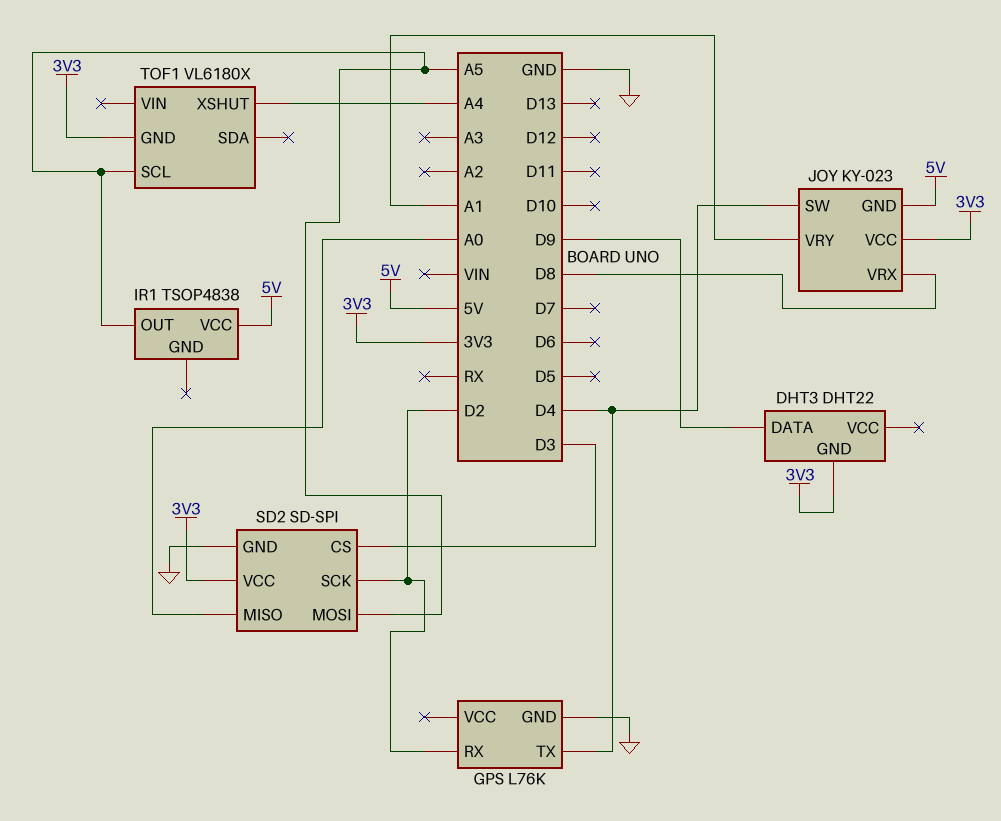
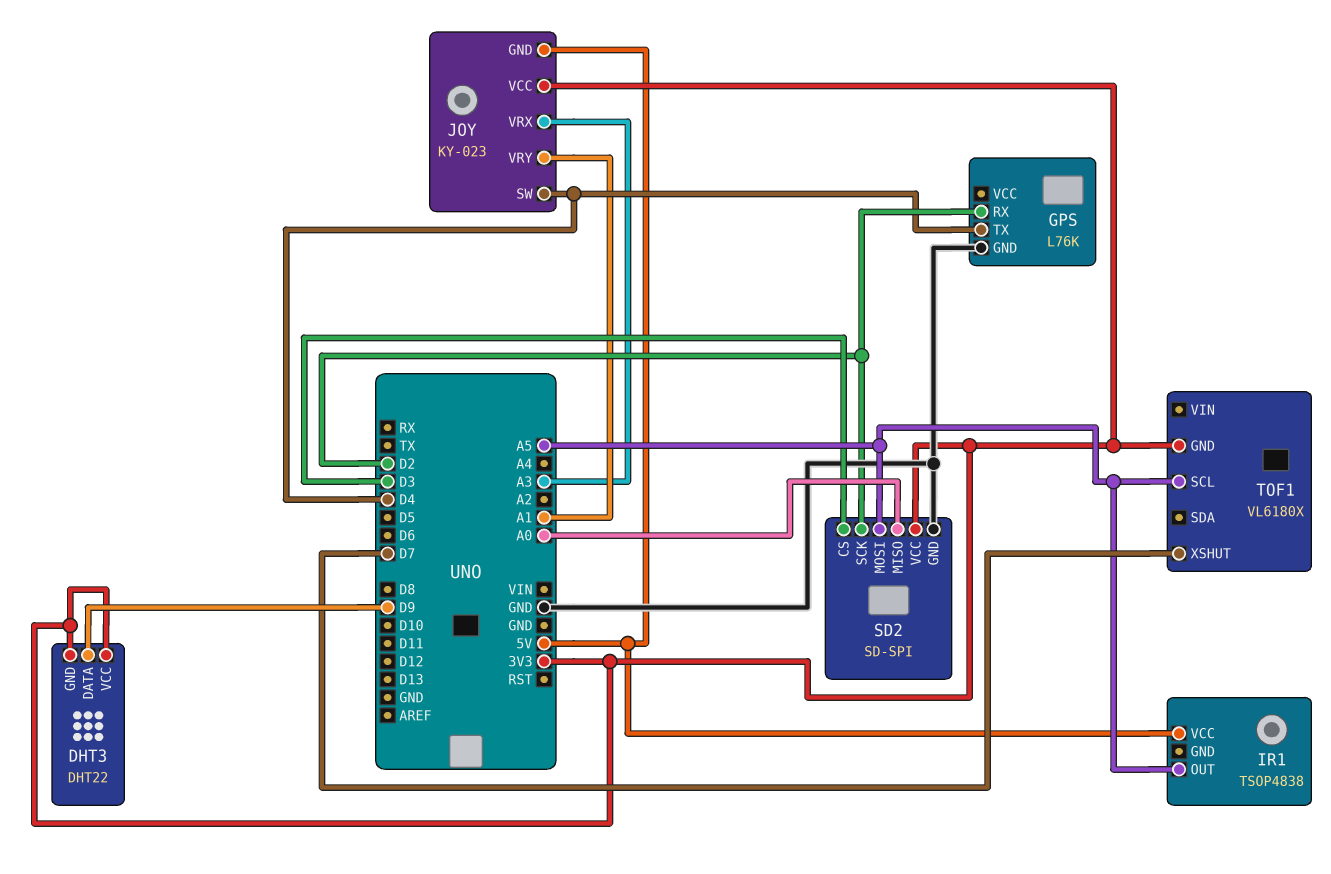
DHT3 pin VCC: none -> 3V3
JOY pin VRX: D8 -> A3
TOF1 pin XSHUT: A4 -> D7

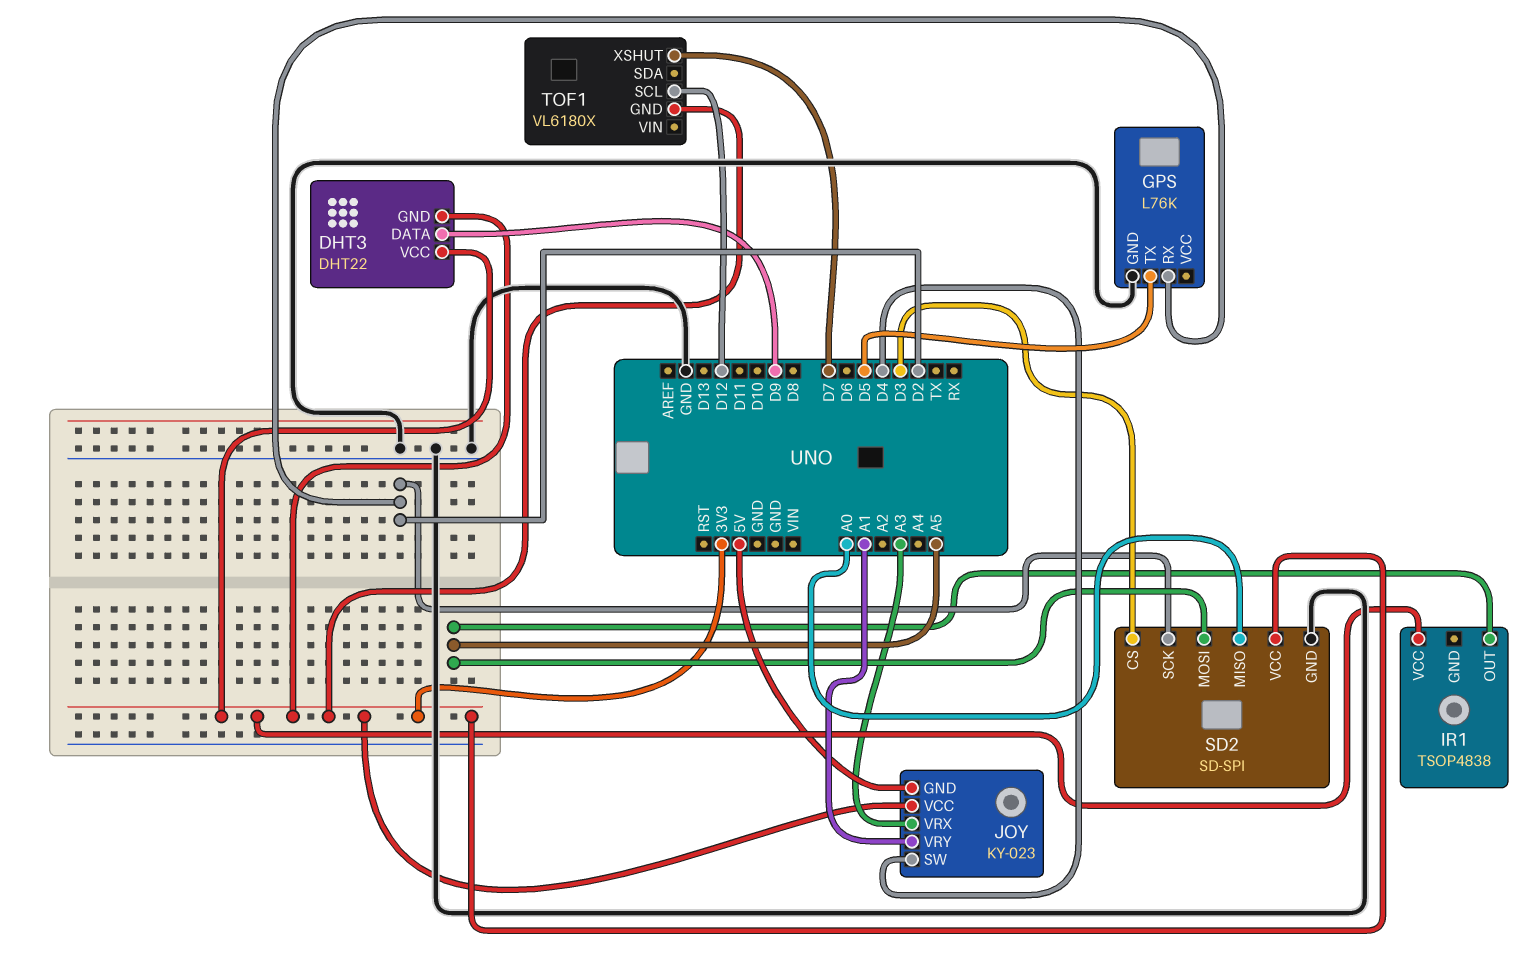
GPS pin TX: D4 -> D5
IR1 pin VCC: 5V -> 3V3
TOF1 pin SCL: A5 -> D12

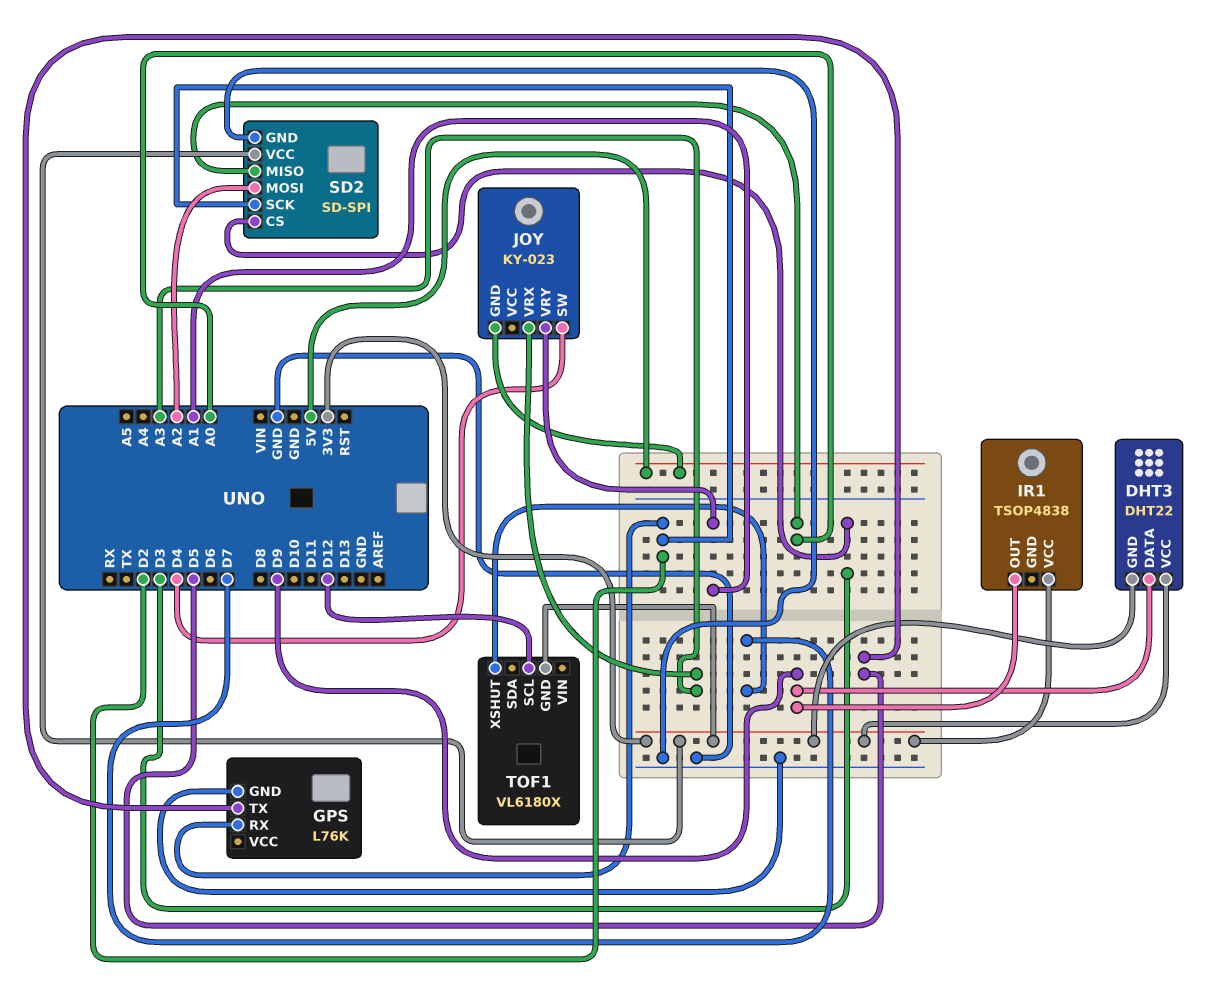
IR1 pin OUT: A5 -> D9
JOY pin VCC: 3V3 -> none
SD2 pin MOSI: A5 -> A2

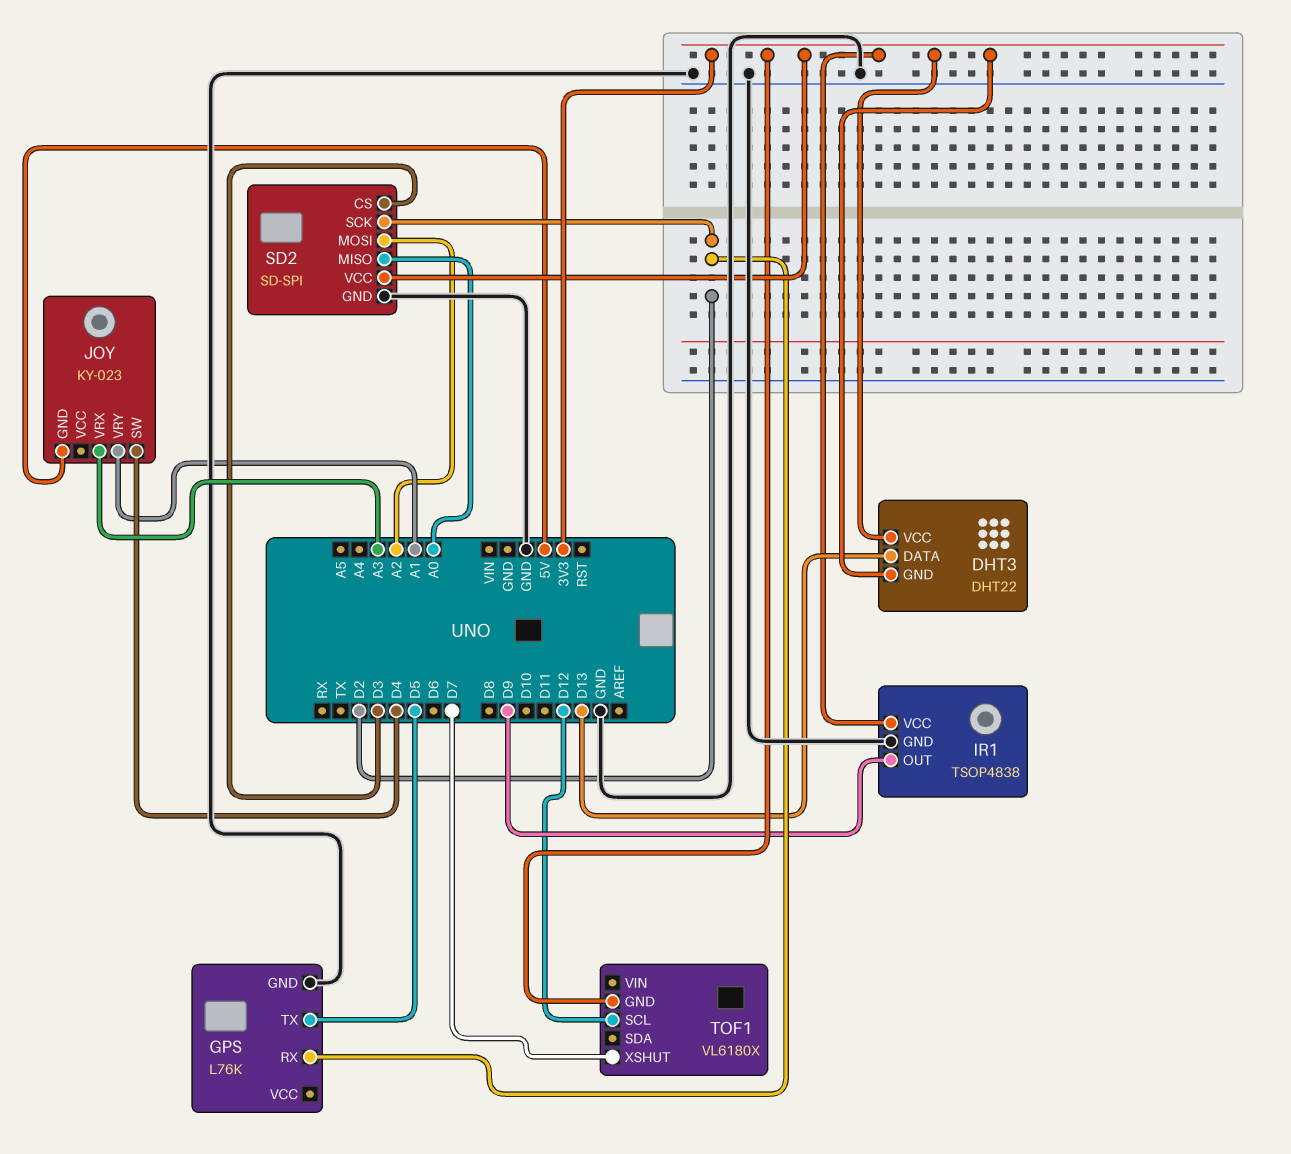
DHT3 pin DATA: D9 -> D13
IR1 pin GND: none -> GND

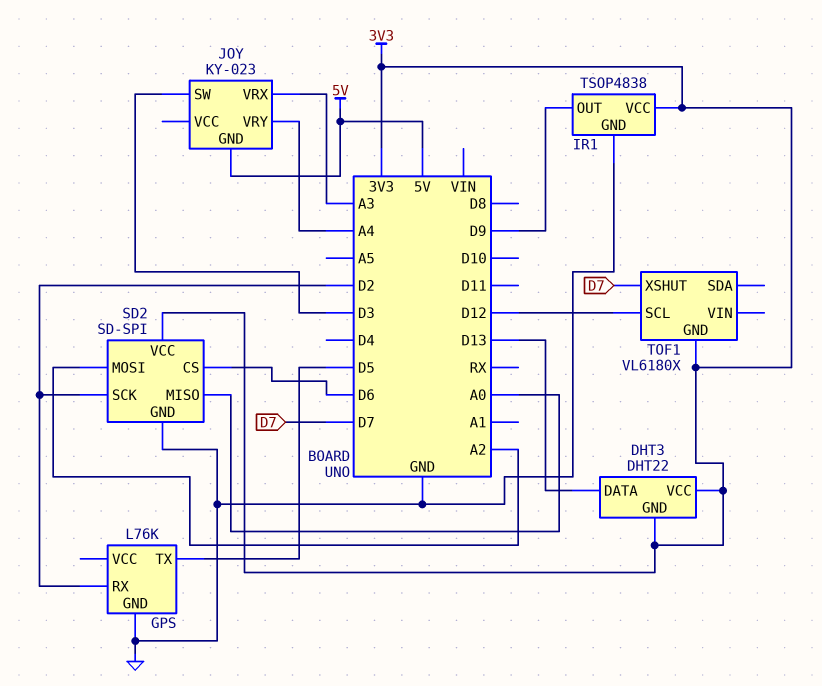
JOY pin SW: D4 -> D3
JOY pin VRY: A1 -> A4
SD2 pin CS: D3 -> D6

